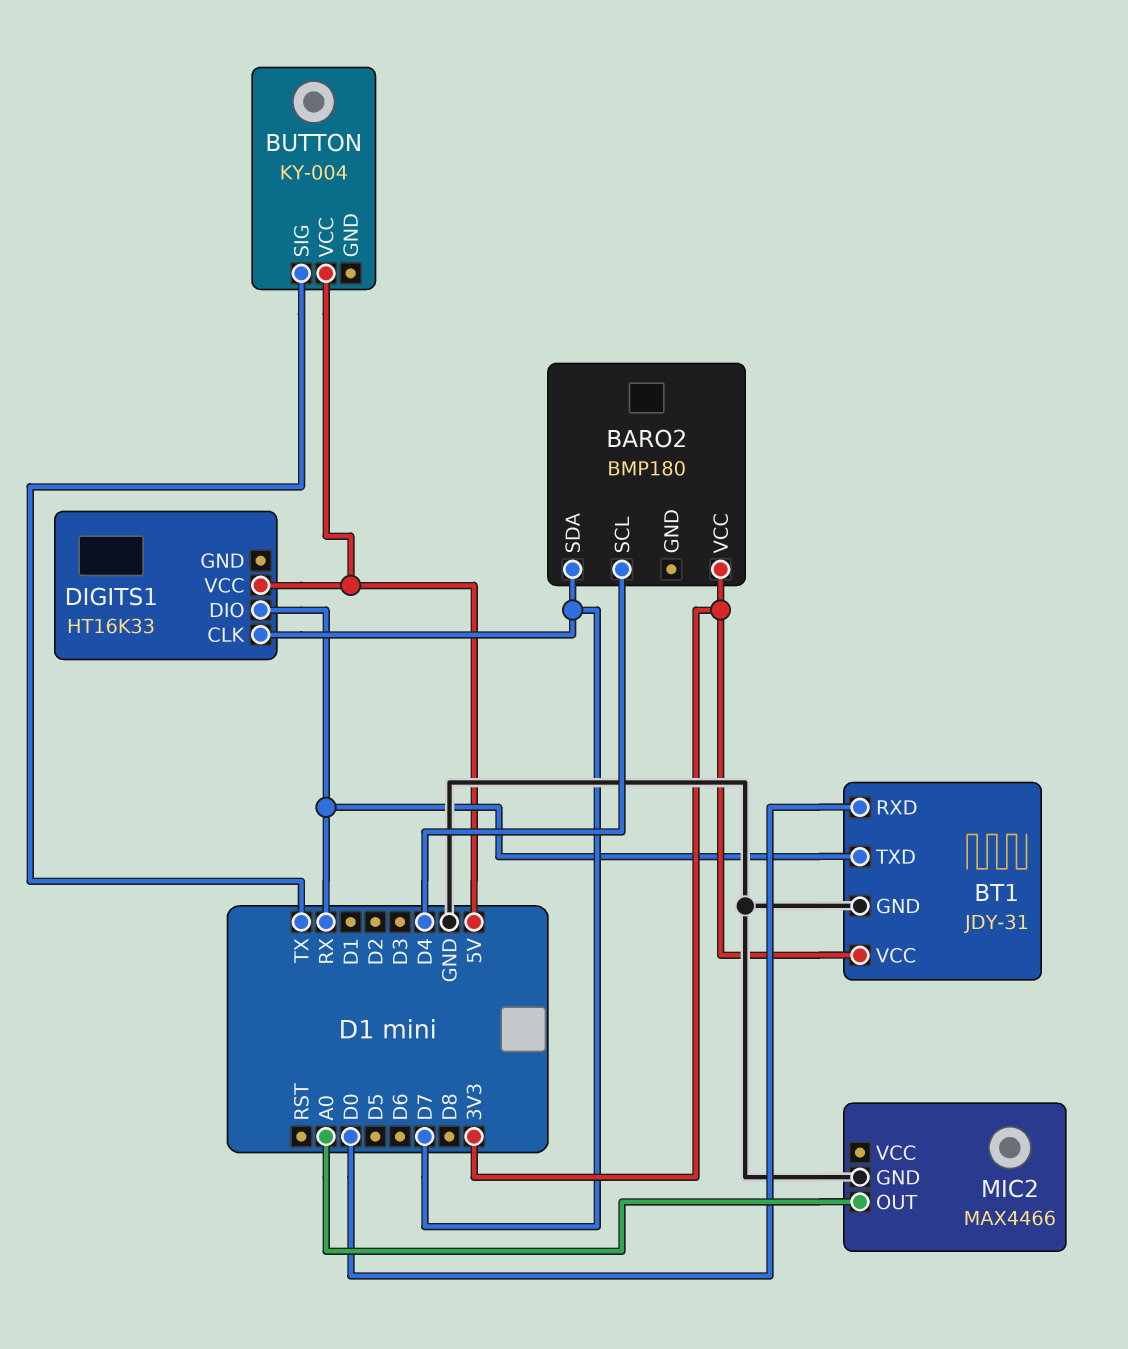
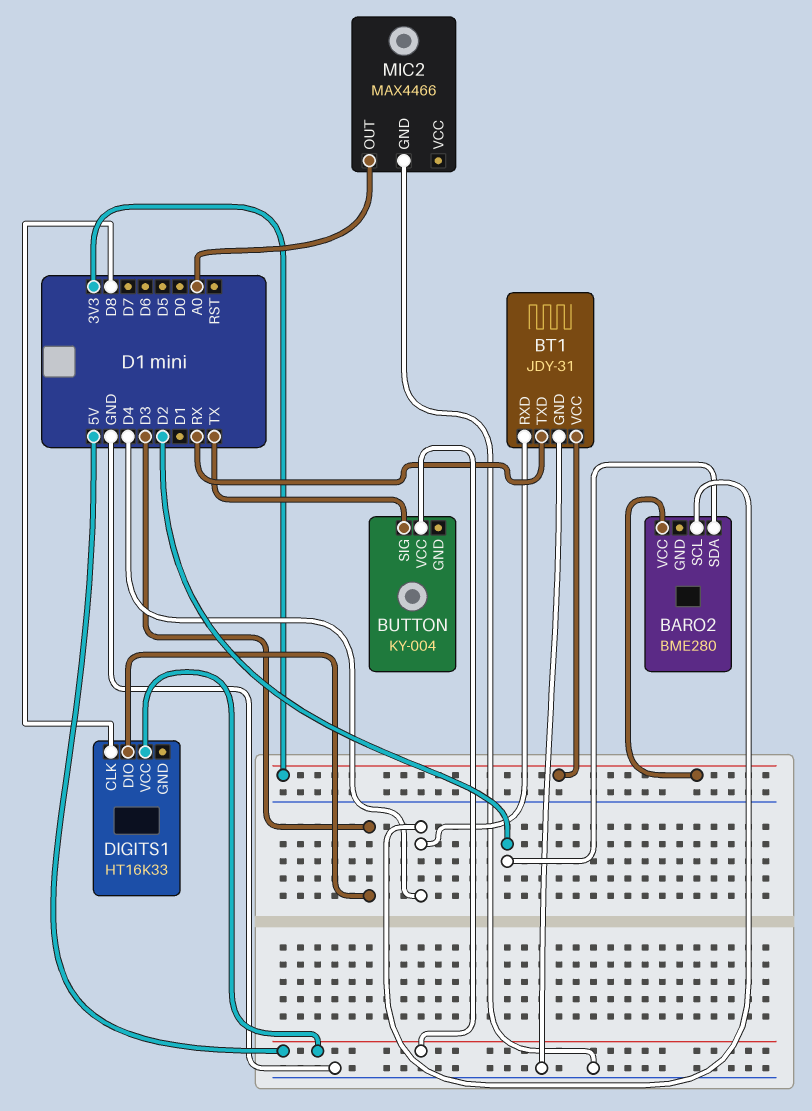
BARO2: BMP180 -> BME280
BARO2 pin SDA: D7 -> D2
BT1 pin RXD: D0 -> D4
DIGITS1 pin CLK: D7 -> D8
DIGITS1 pin DIO: RX -> D3

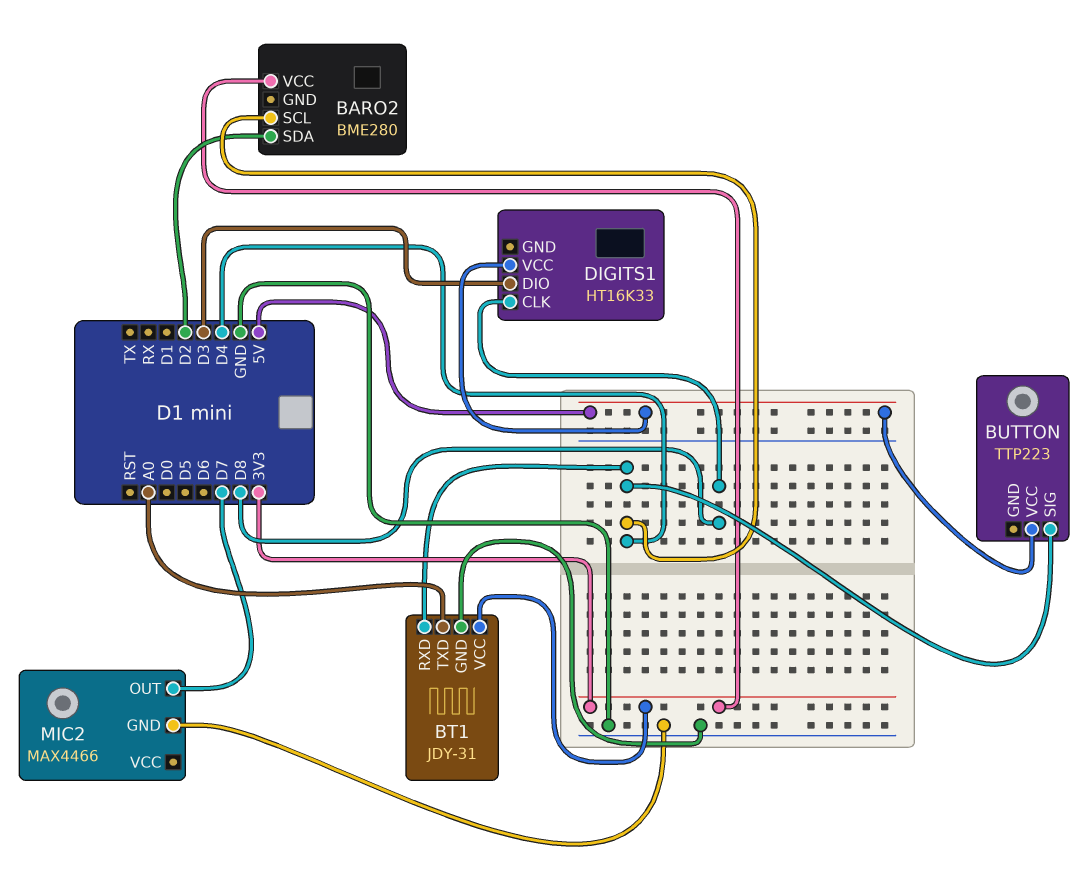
BT1 pin TXD: RX -> A0
BUTTON: KY-004 -> TTP223
BUTTON pin SIG: TX -> D4
MIC2 pin OUT: A0 -> D7

